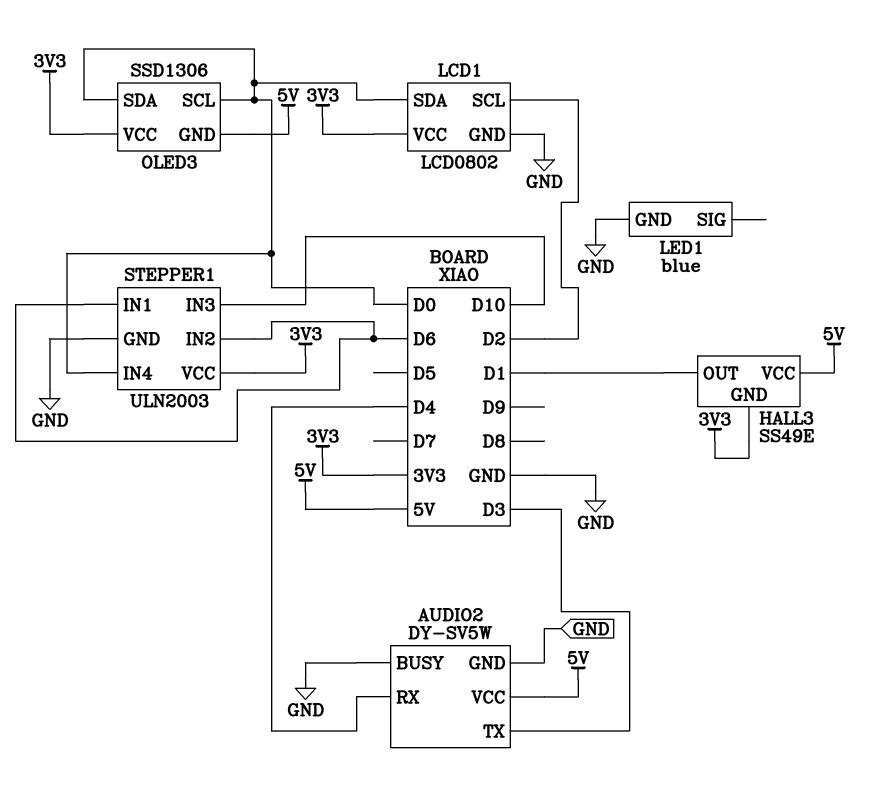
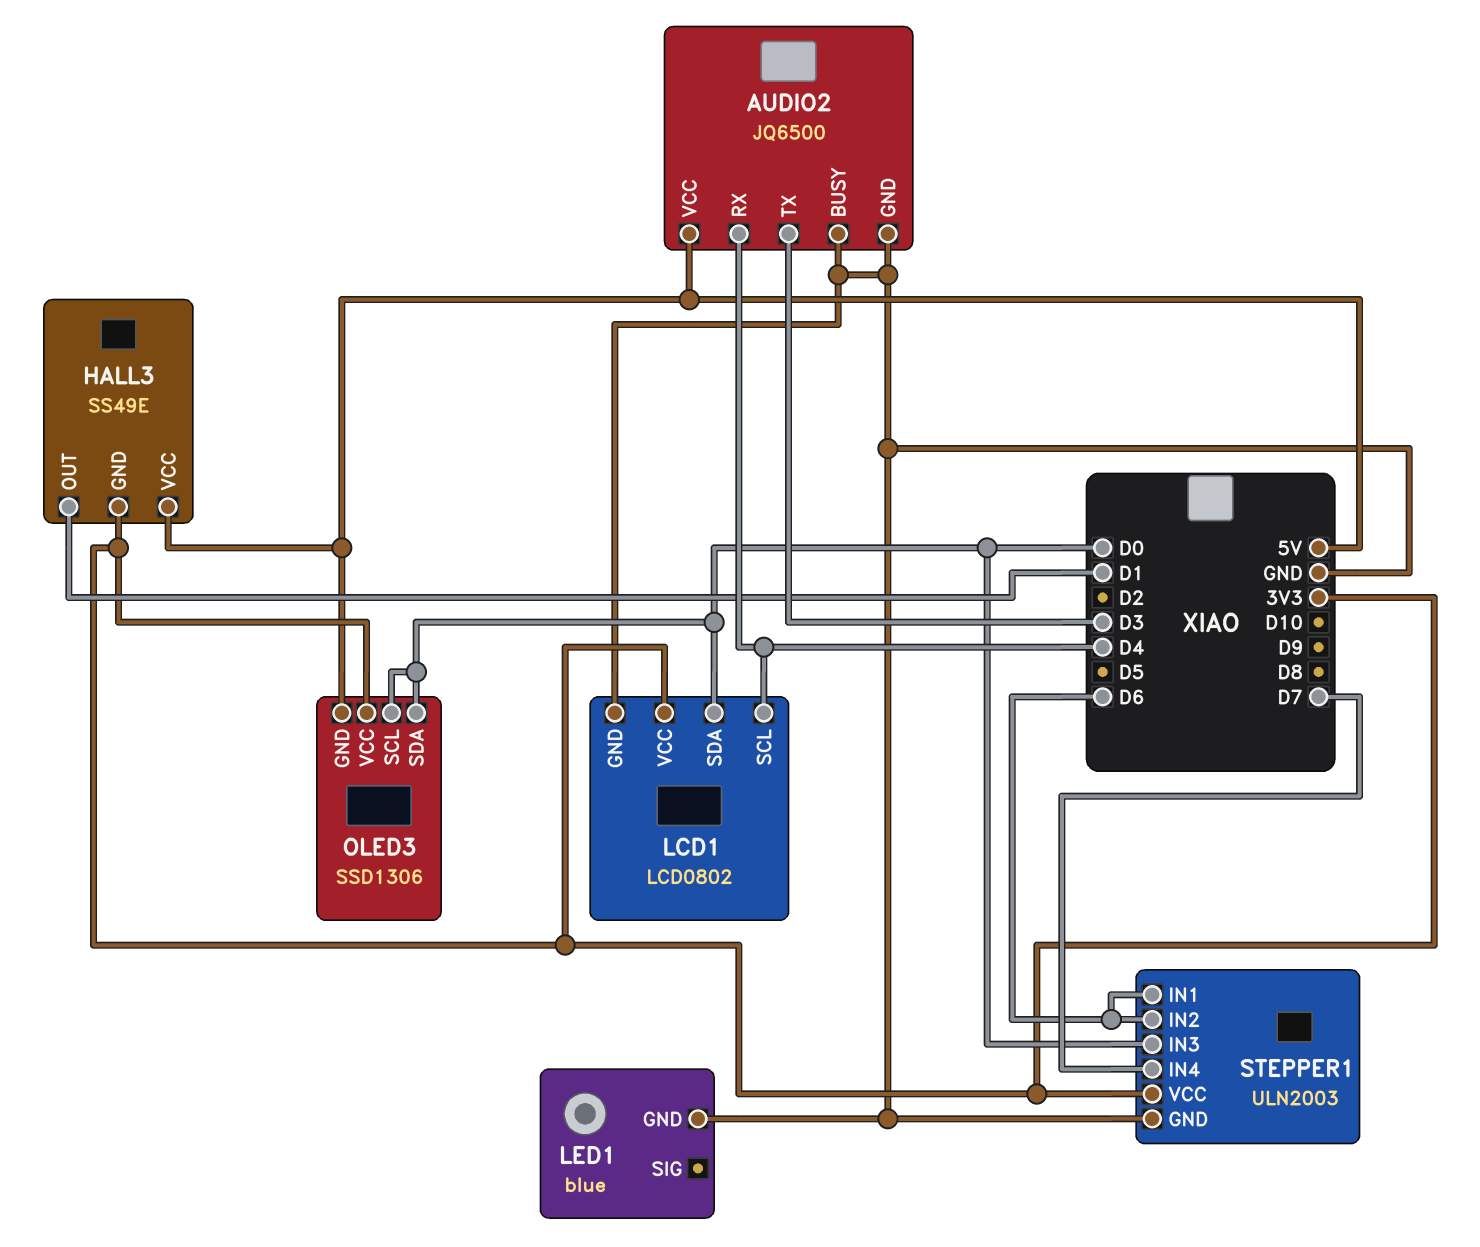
AUDIO2: DY-SV5W -> JQ6500
LCD1 pin SCL: D2 -> D4
STEPPER1 pin IN3: D10 -> D0
STEPPER1 pin IN4: D0 -> D7

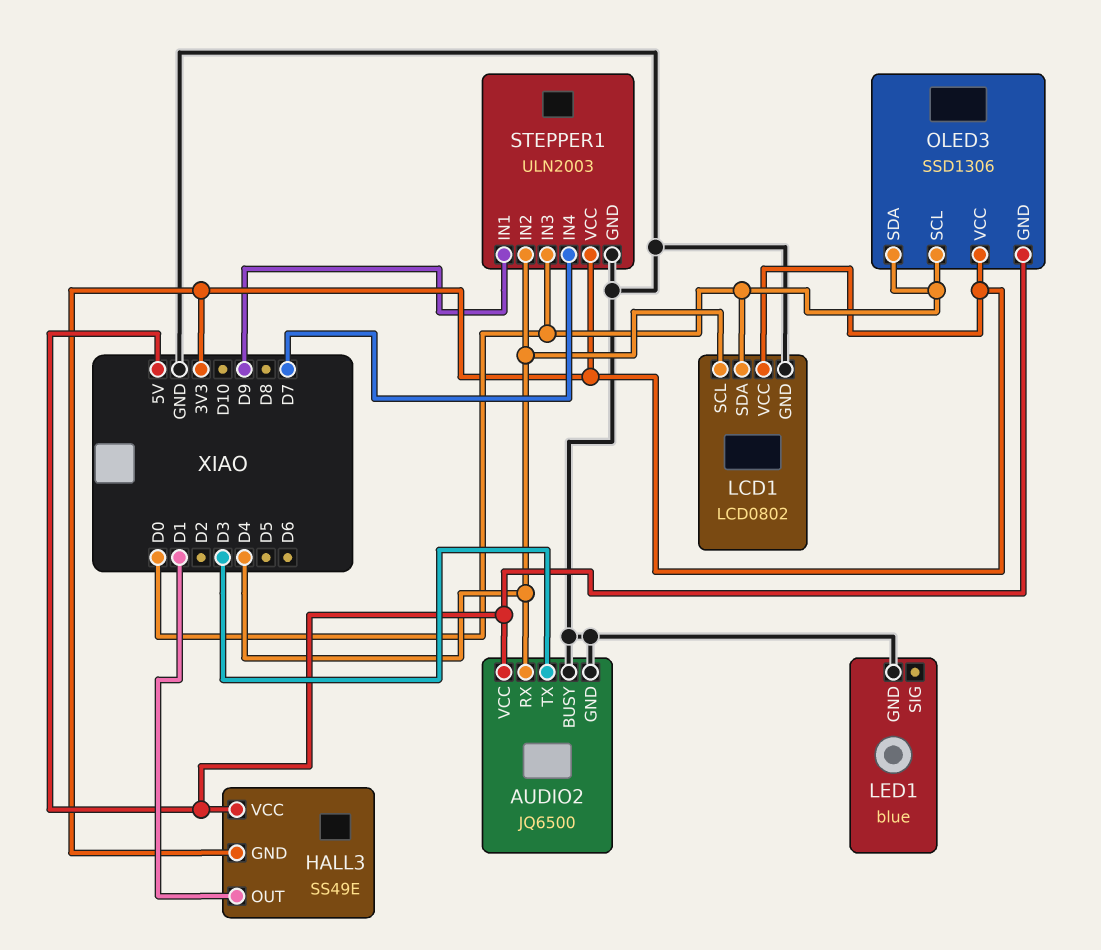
STEPPER1 pin IN1: D6 -> D9
STEPPER1 pin IN2: D6 -> D4

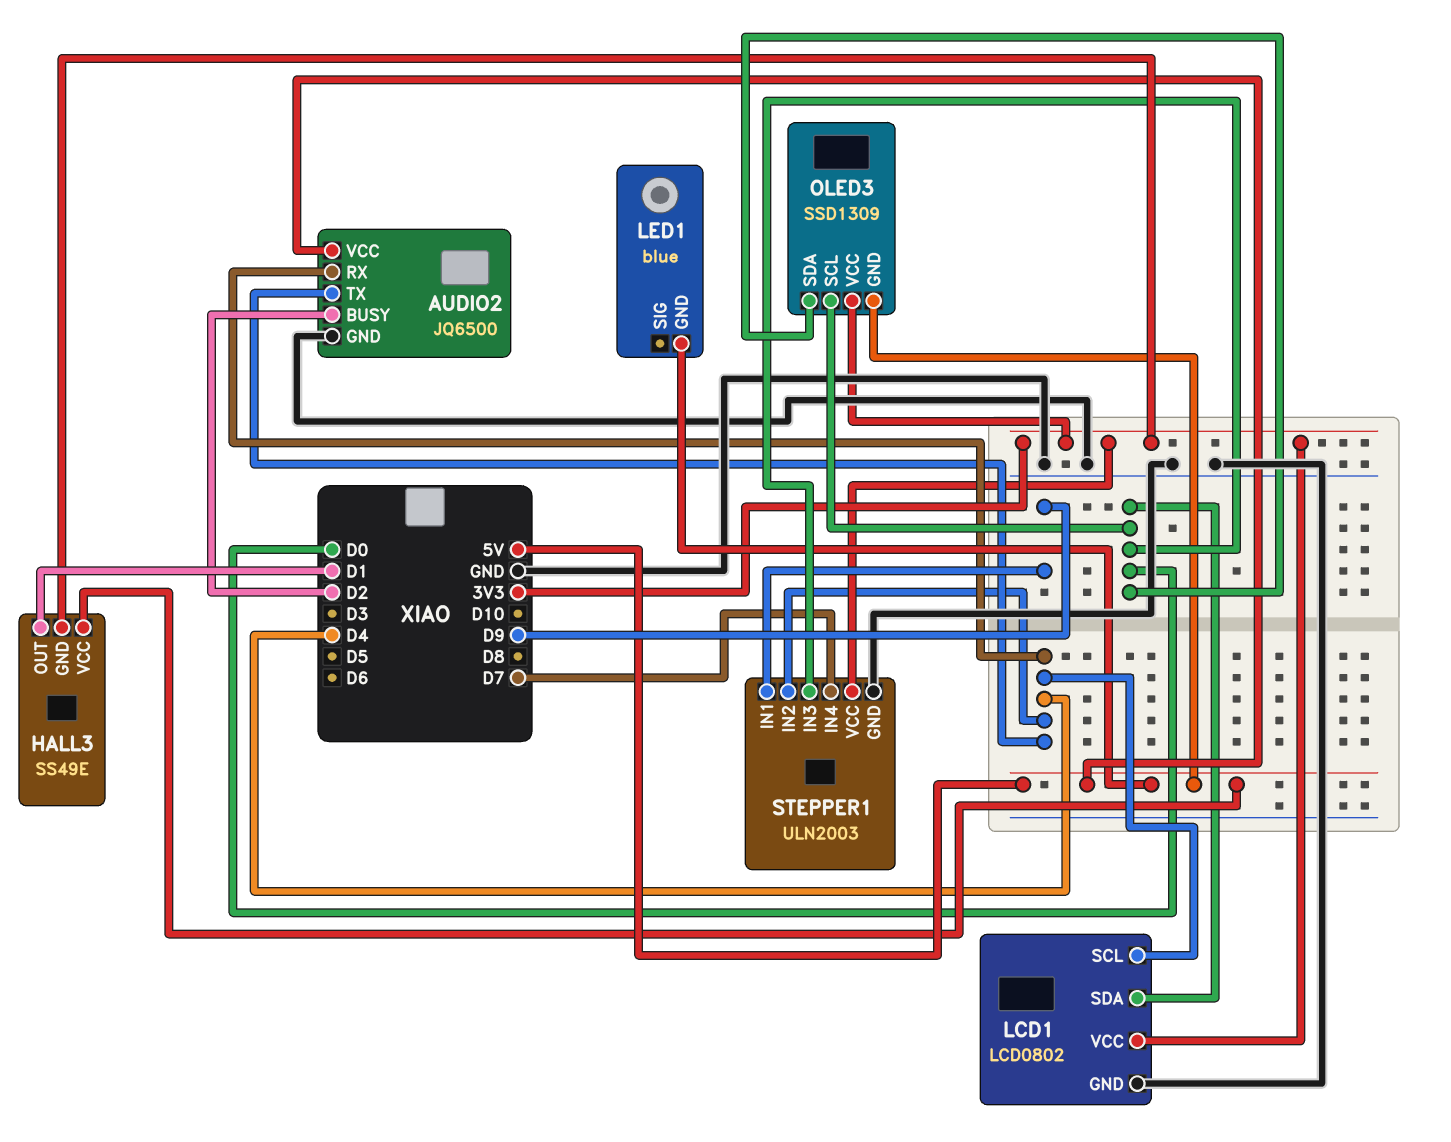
AUDIO2 pin BUSY: GND -> D2
AUDIO2 pin TX: D3 -> D4
LED1 pin GND: GND -> 5V
OLED3: SSD1306 -> SSD1309

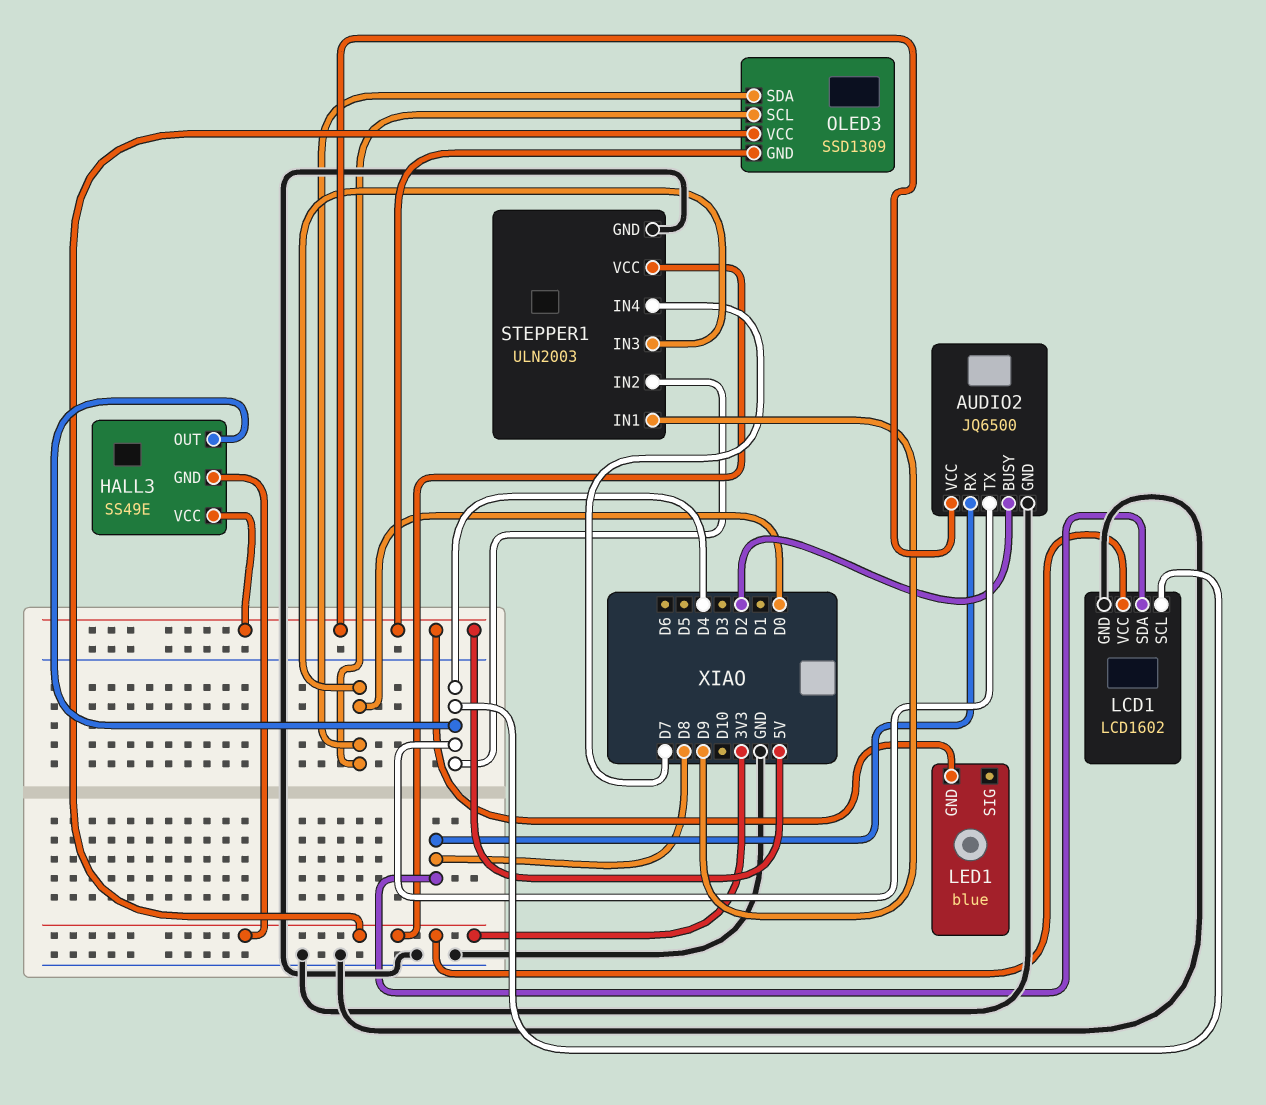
AUDIO2 pin RX: D4 -> D8
HALL3 pin OUT: D1 -> D4
LCD1: LCD0802 -> LCD1602
LCD1 pin SDA: D0 -> D8

